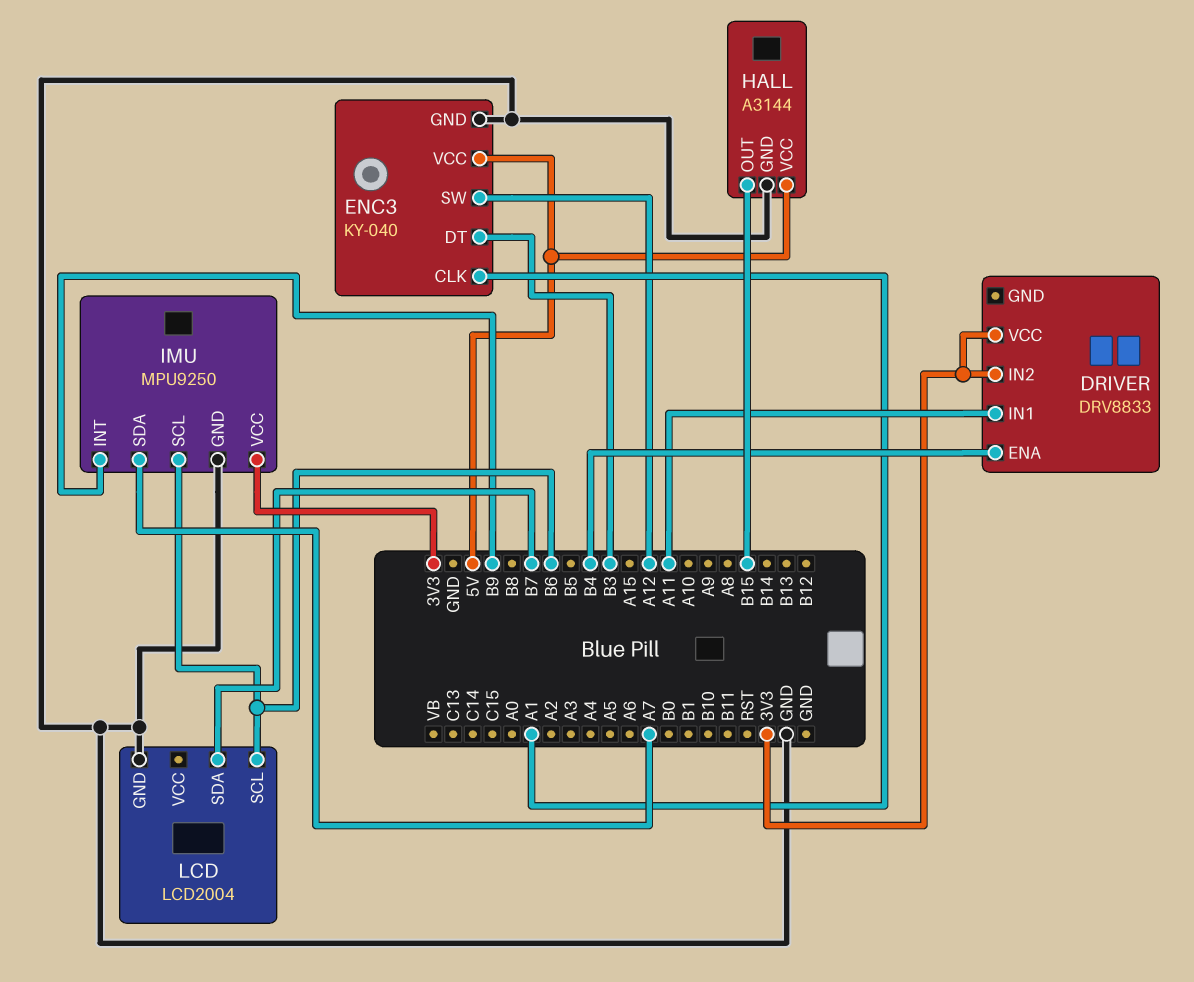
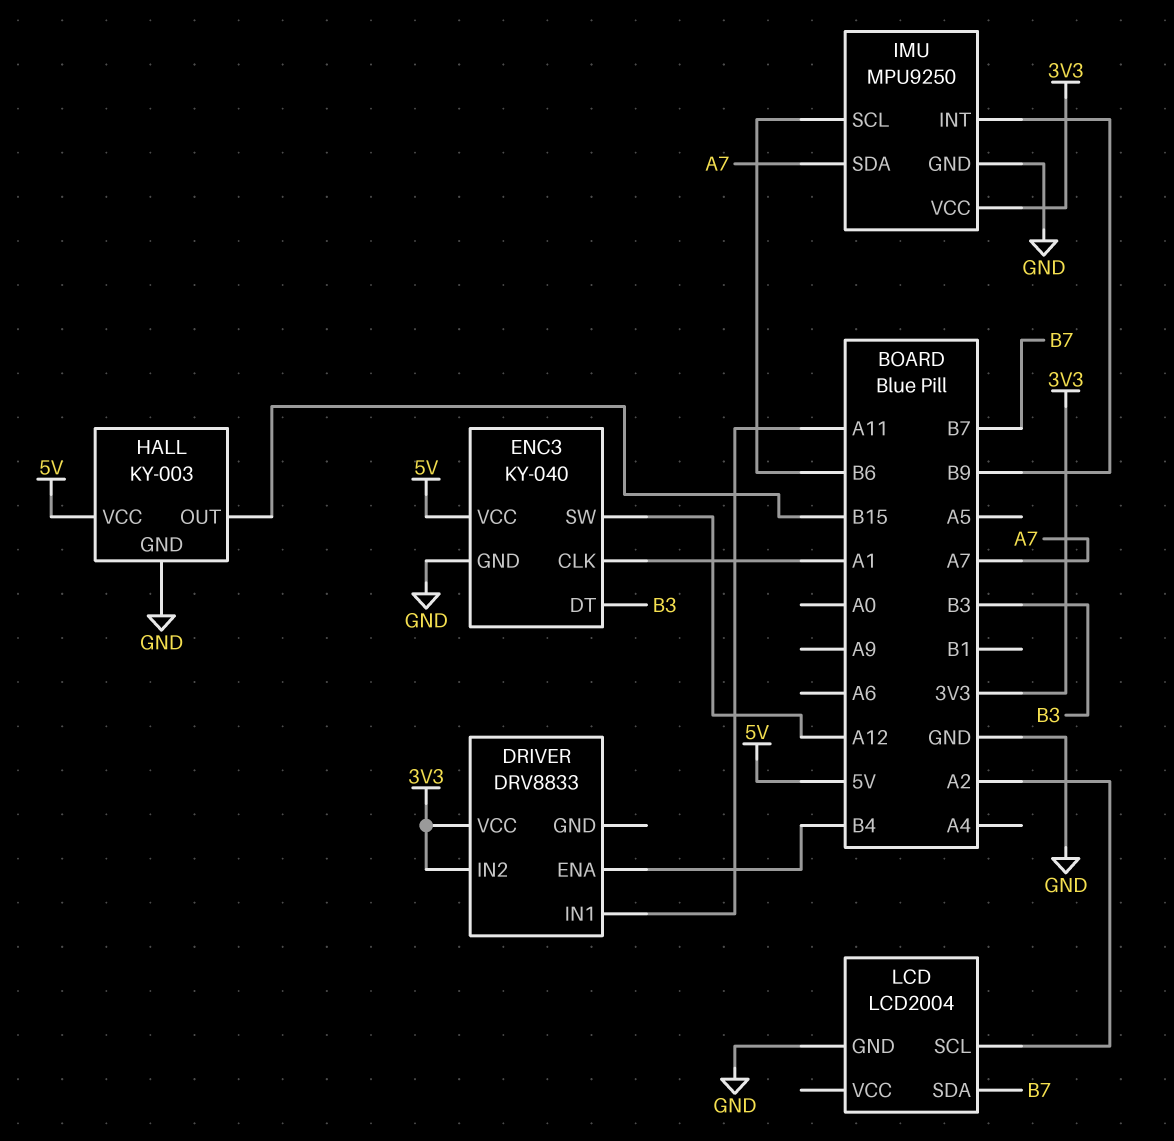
HALL: A3144 -> KY-003
LCD pin SCL: B6 -> A2

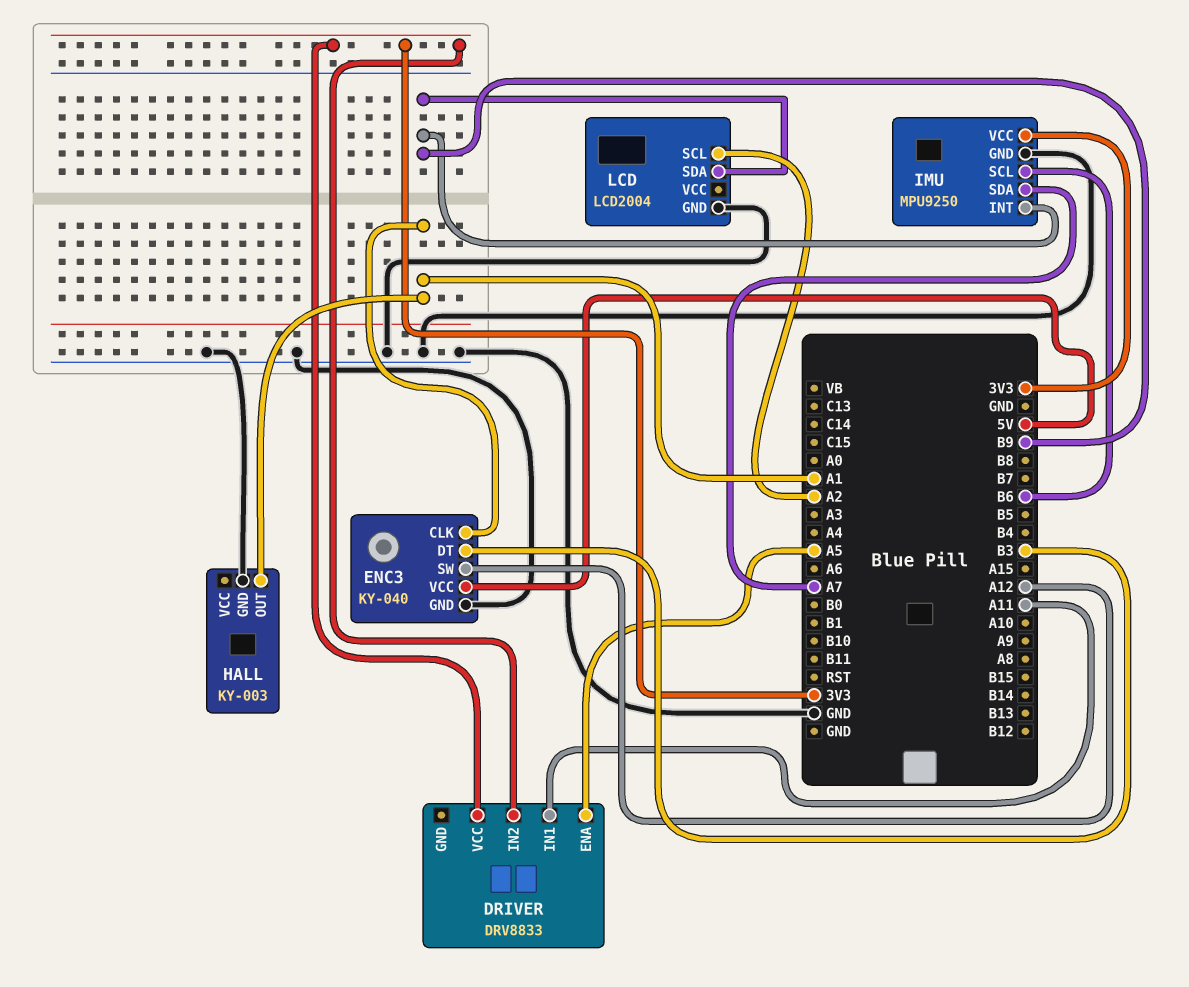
DRIVER pin ENA: B4 -> A5
HALL pin OUT: B15 -> A1
HALL pin VCC: 5V -> none
LCD pin SDA: B7 -> B9

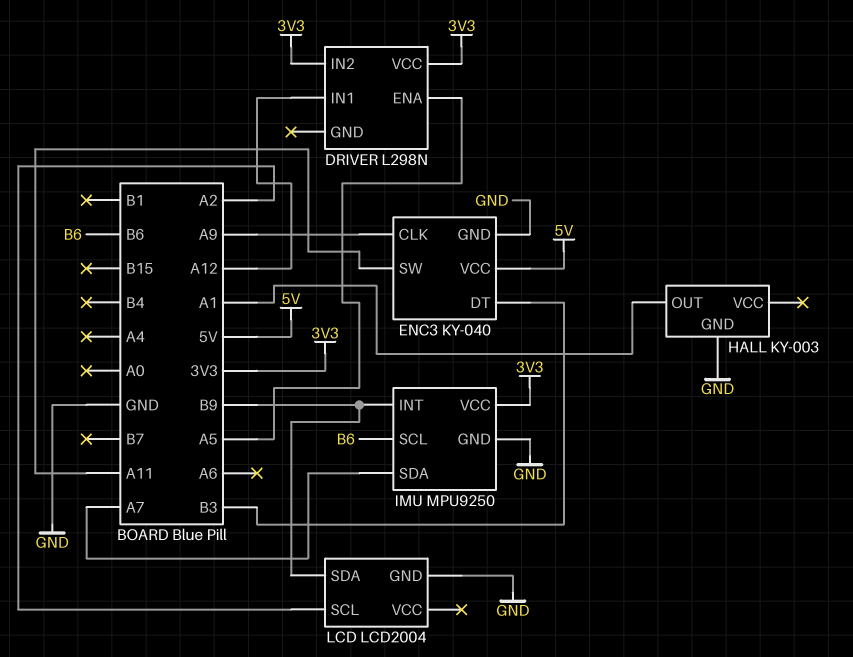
DRIVER: DRV8833 -> L298N
DRIVER pin IN1: A11 -> A12
ENC3 pin CLK: A1 -> A9
ENC3 pin SW: A12 -> A11

